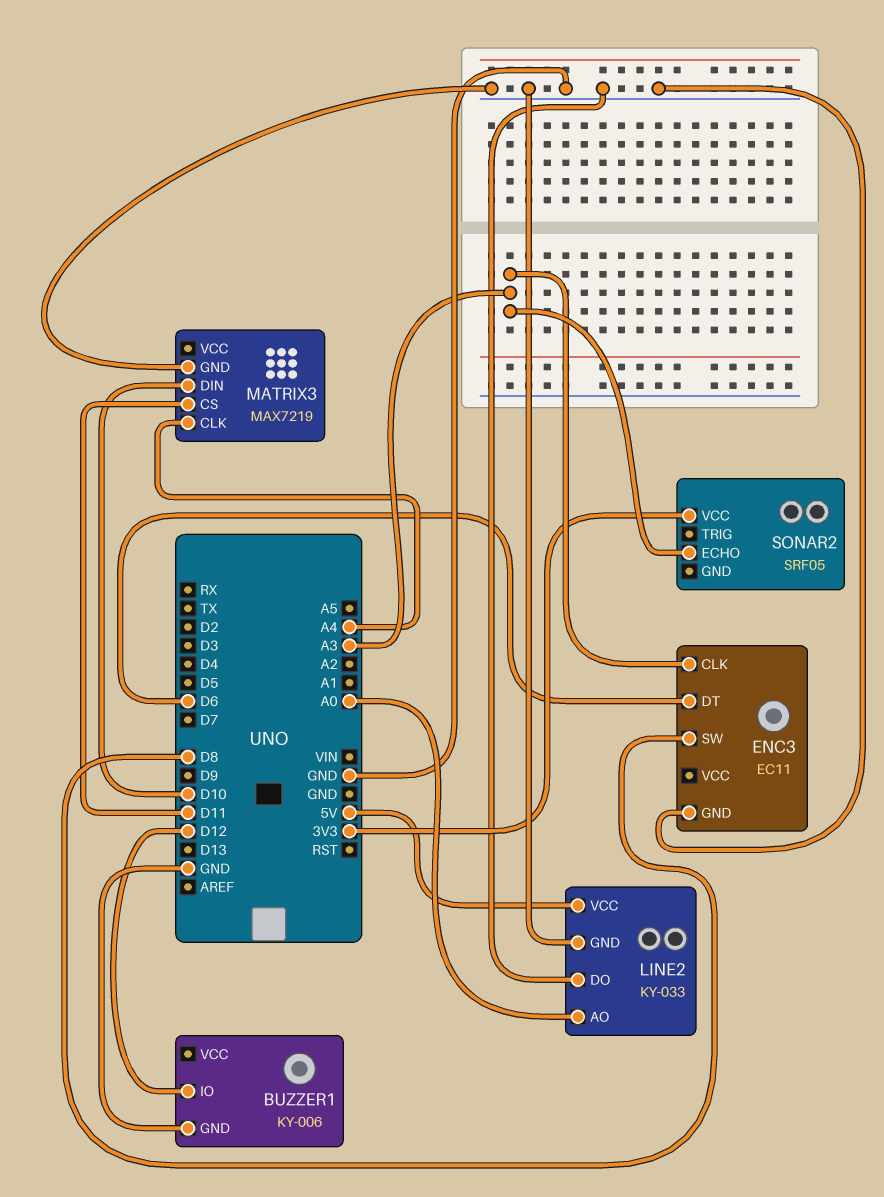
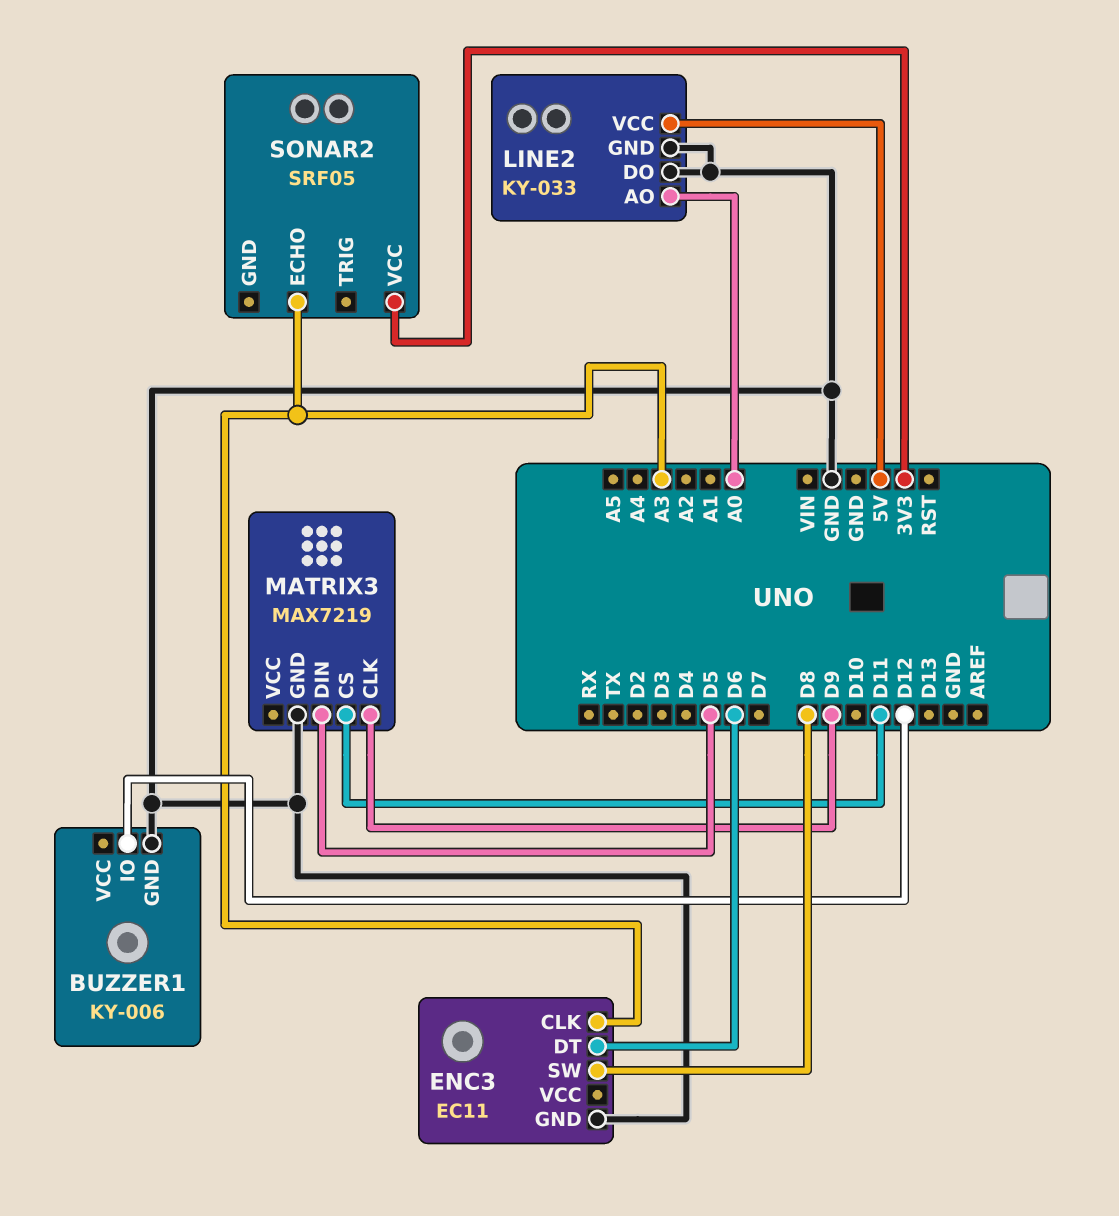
MATRIX3 pin CLK: A4 -> D9
MATRIX3 pin DIN: D10 -> D5

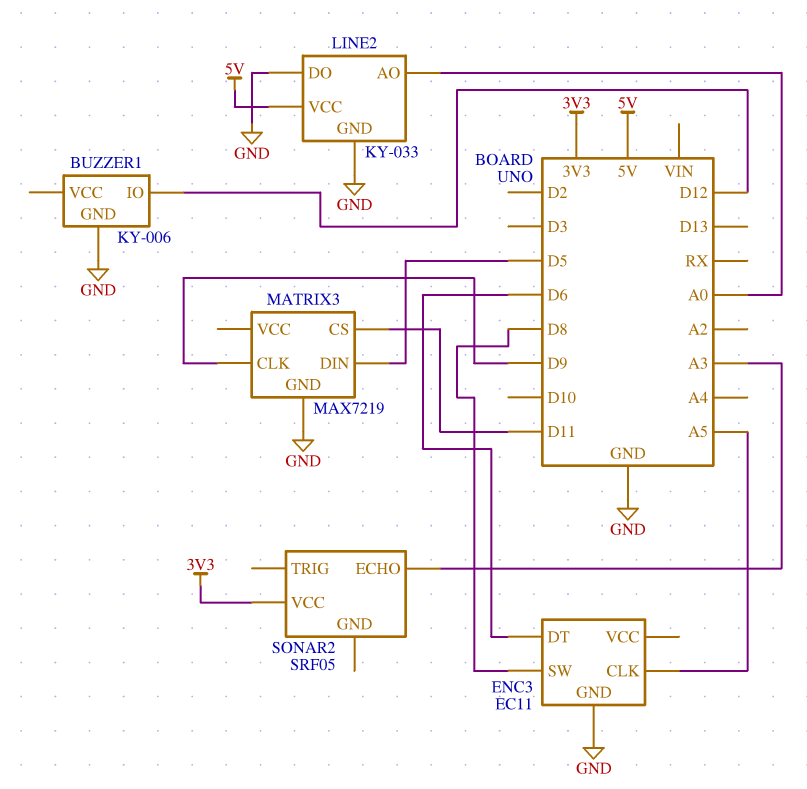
ENC3 pin CLK: A3 -> A5

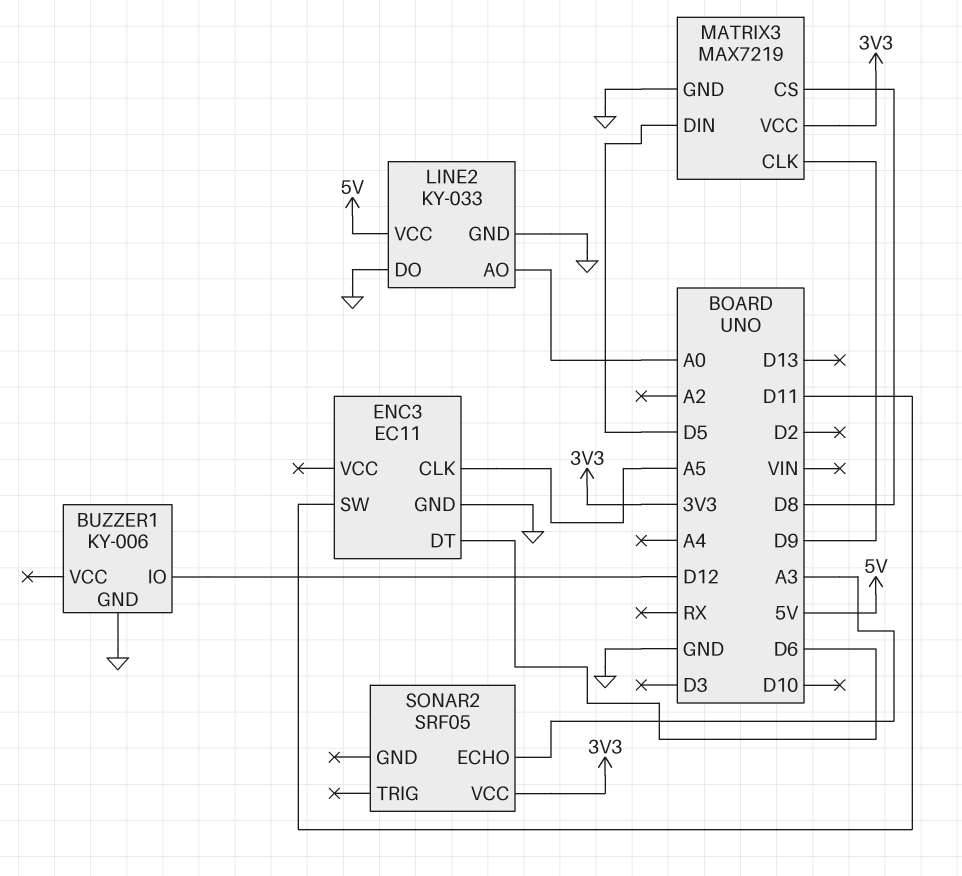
ENC3 pin SW: D8 -> D11
MATRIX3 pin CS: D11 -> D8
MATRIX3 pin VCC: none -> 3V3

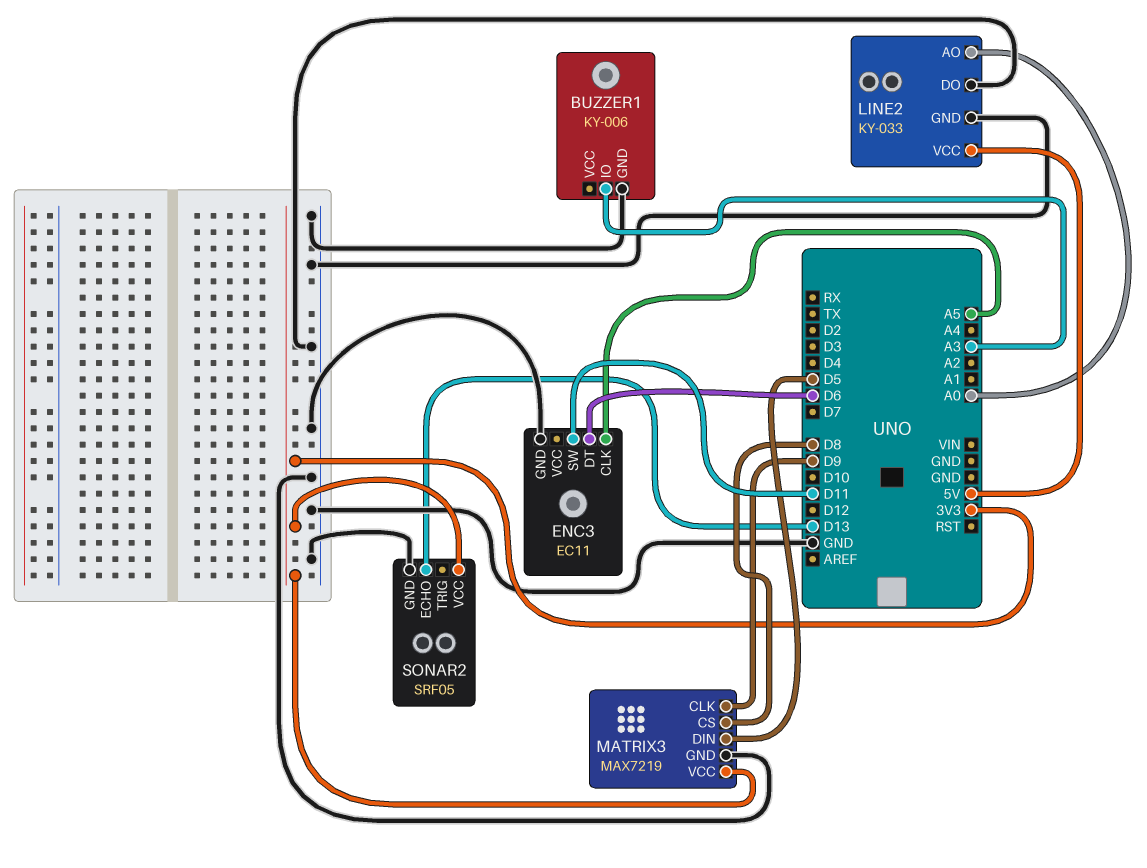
BUZZER1 pin IO: D12 -> A3
SONAR2 pin ECHO: A3 -> D13
SONAR2 pin GND: none -> GND

